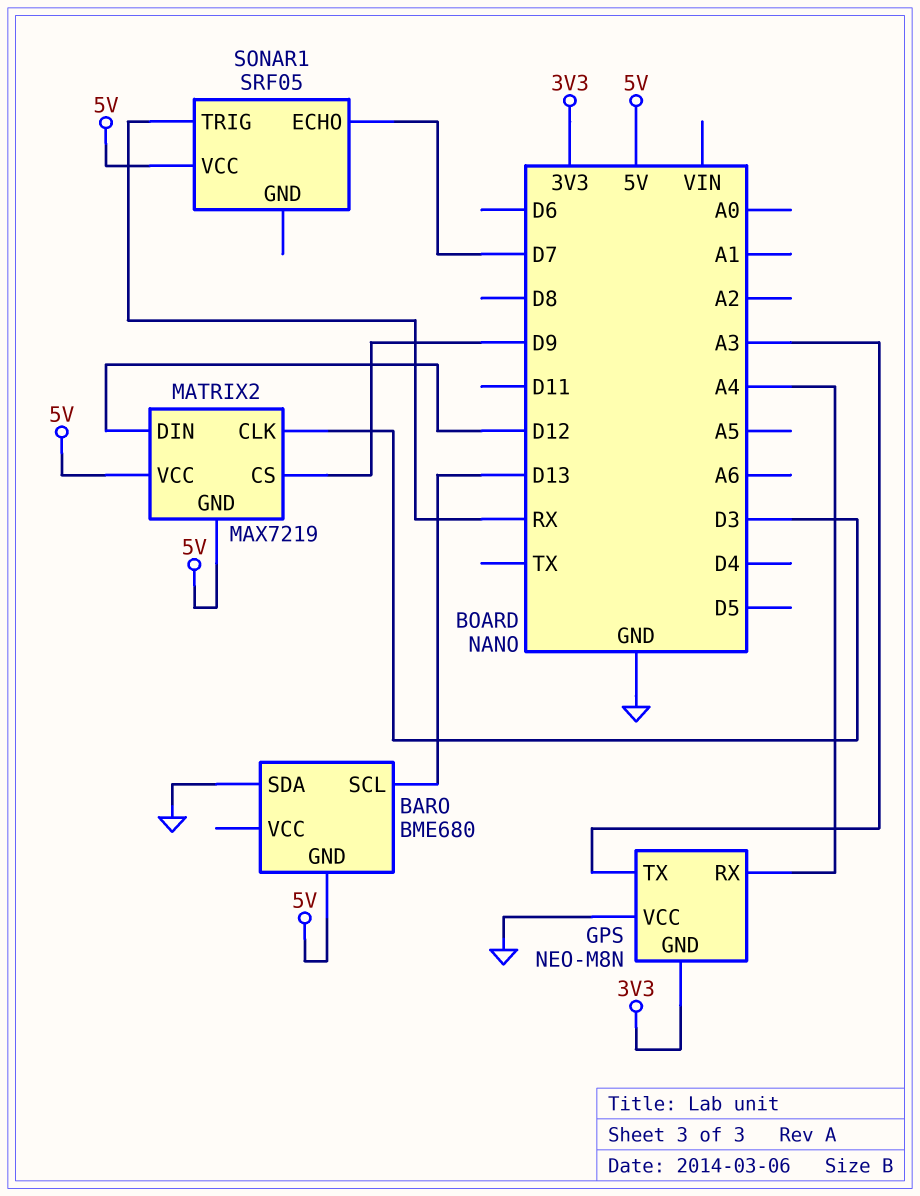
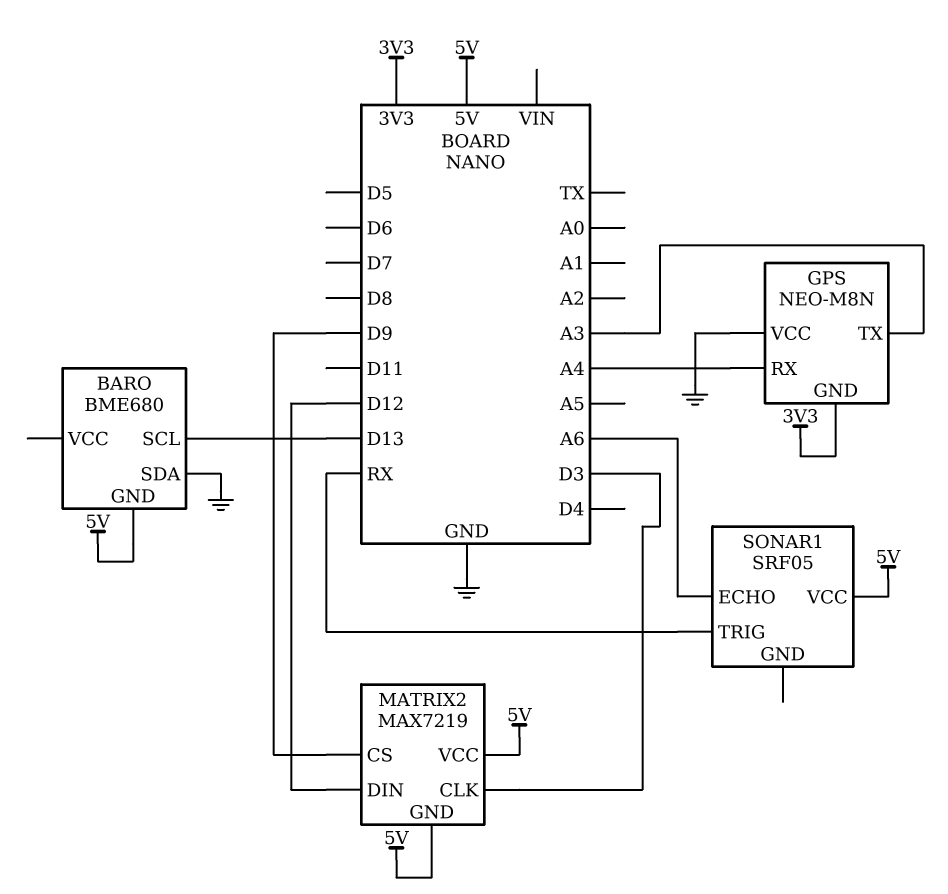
SONAR1 pin ECHO: D7 -> A6

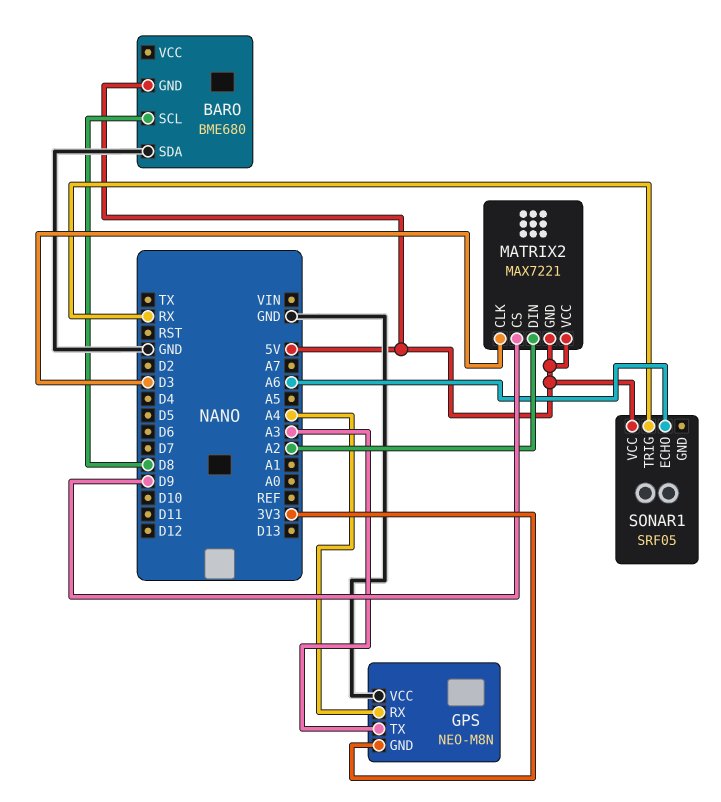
BARO pin SCL: D13 -> D8
MATRIX2: MAX7219 -> MAX7221
MATRIX2 pin DIN: D12 -> A2

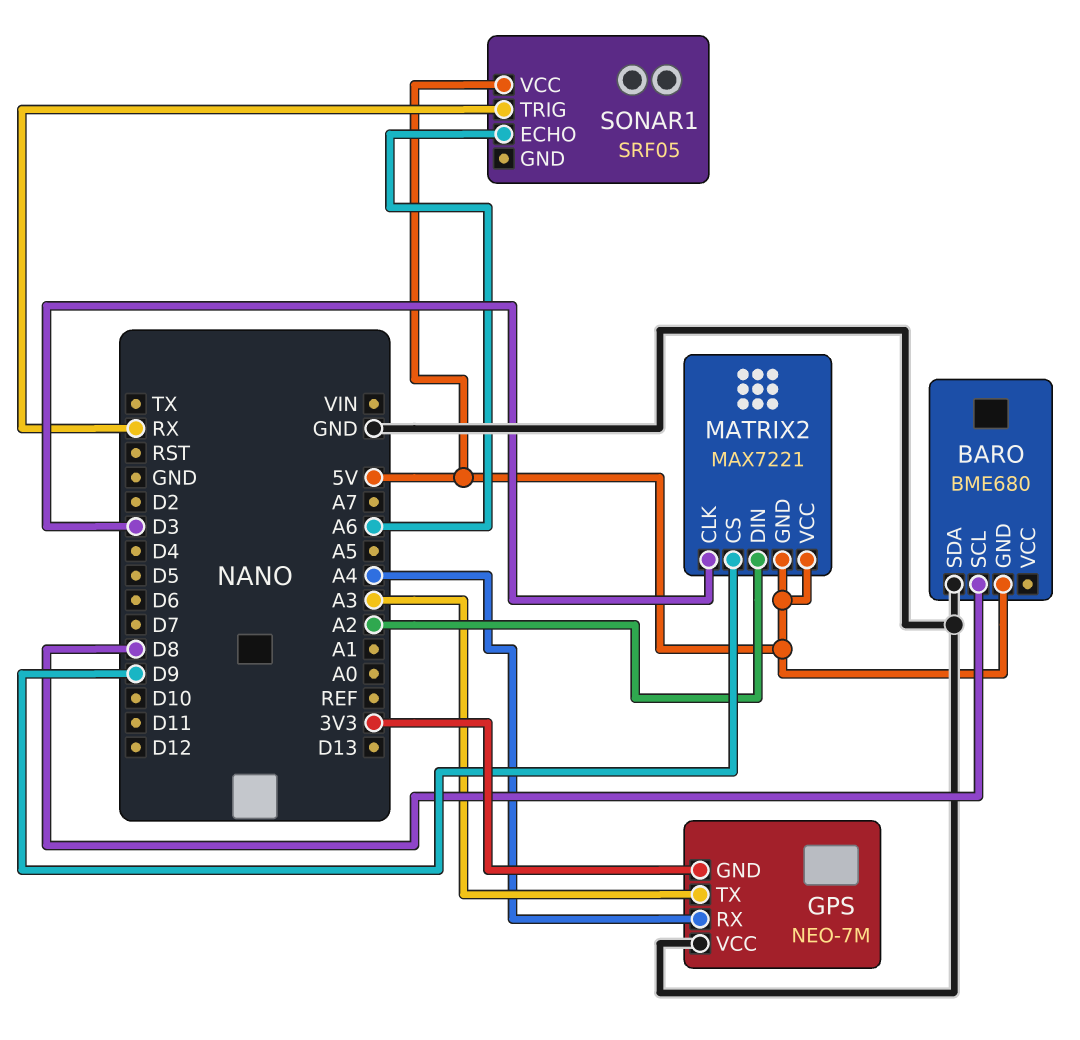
GPS: NEO-M8N -> NEO-7M

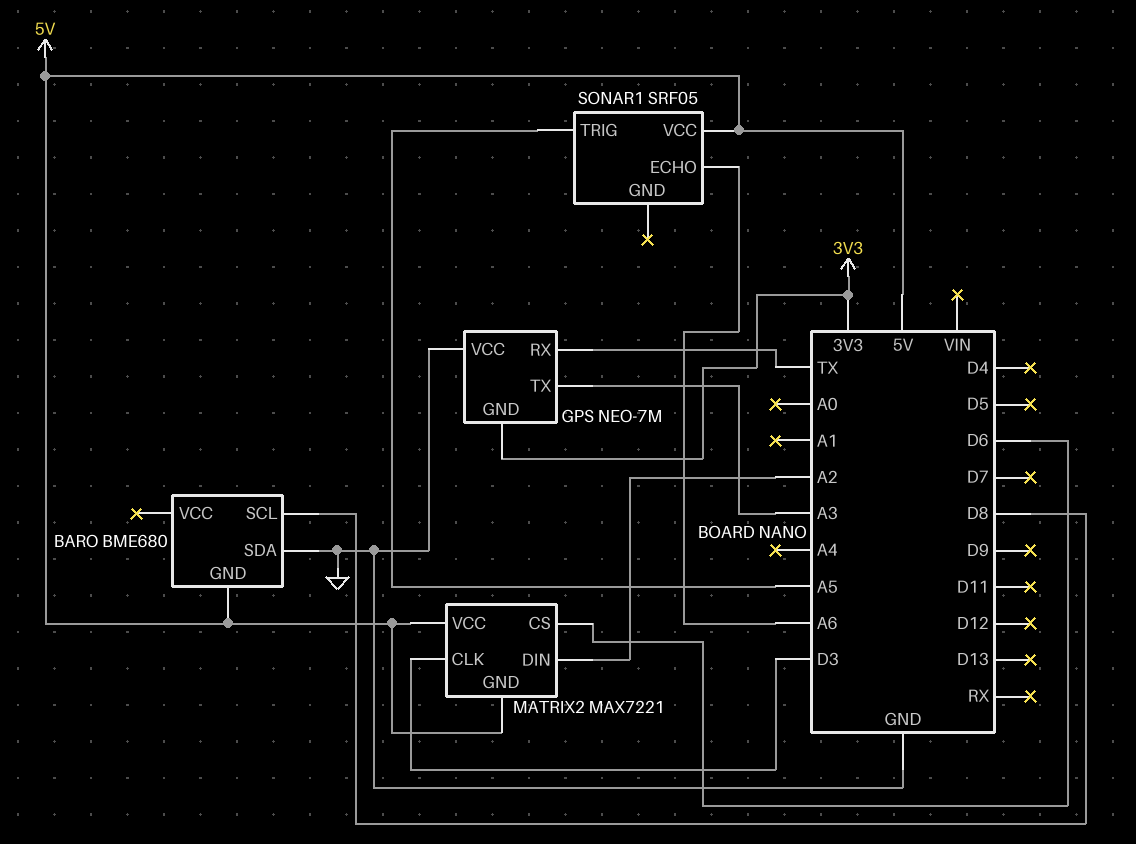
GPS pin RX: A4 -> TX
MATRIX2 pin CS: D9 -> D6
SONAR1 pin TRIG: RX -> A5

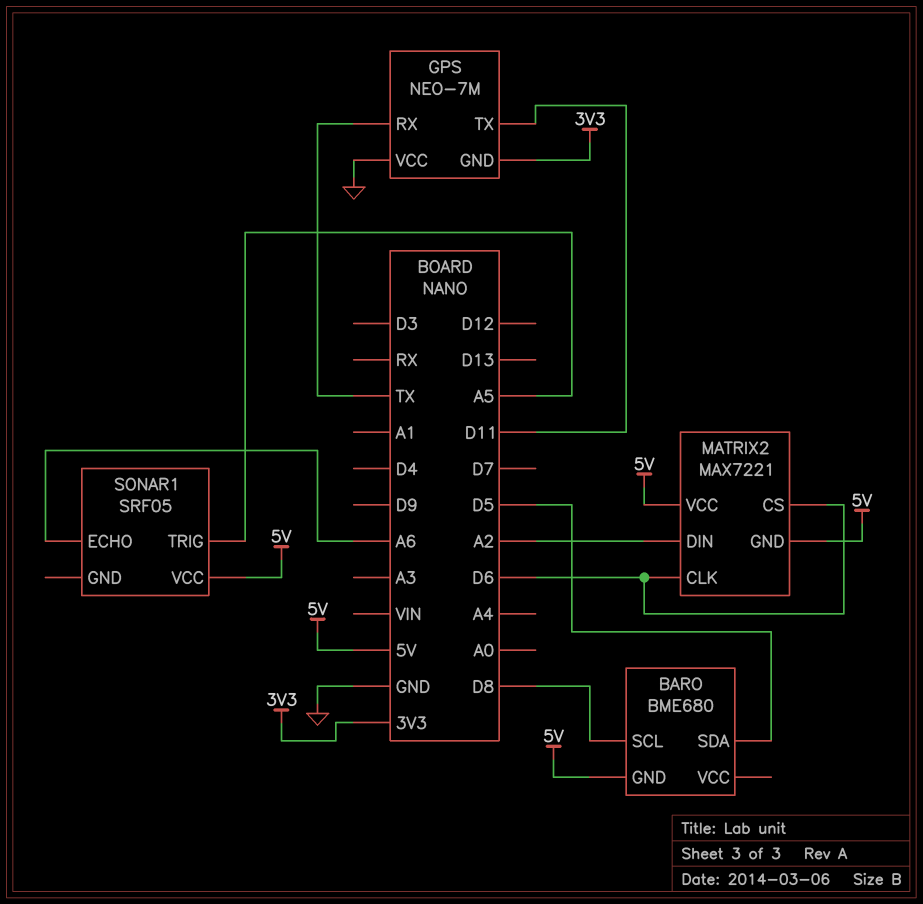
BARO pin SDA: GND -> D5
GPS pin TX: A3 -> D11
MATRIX2 pin CLK: D3 -> D6

